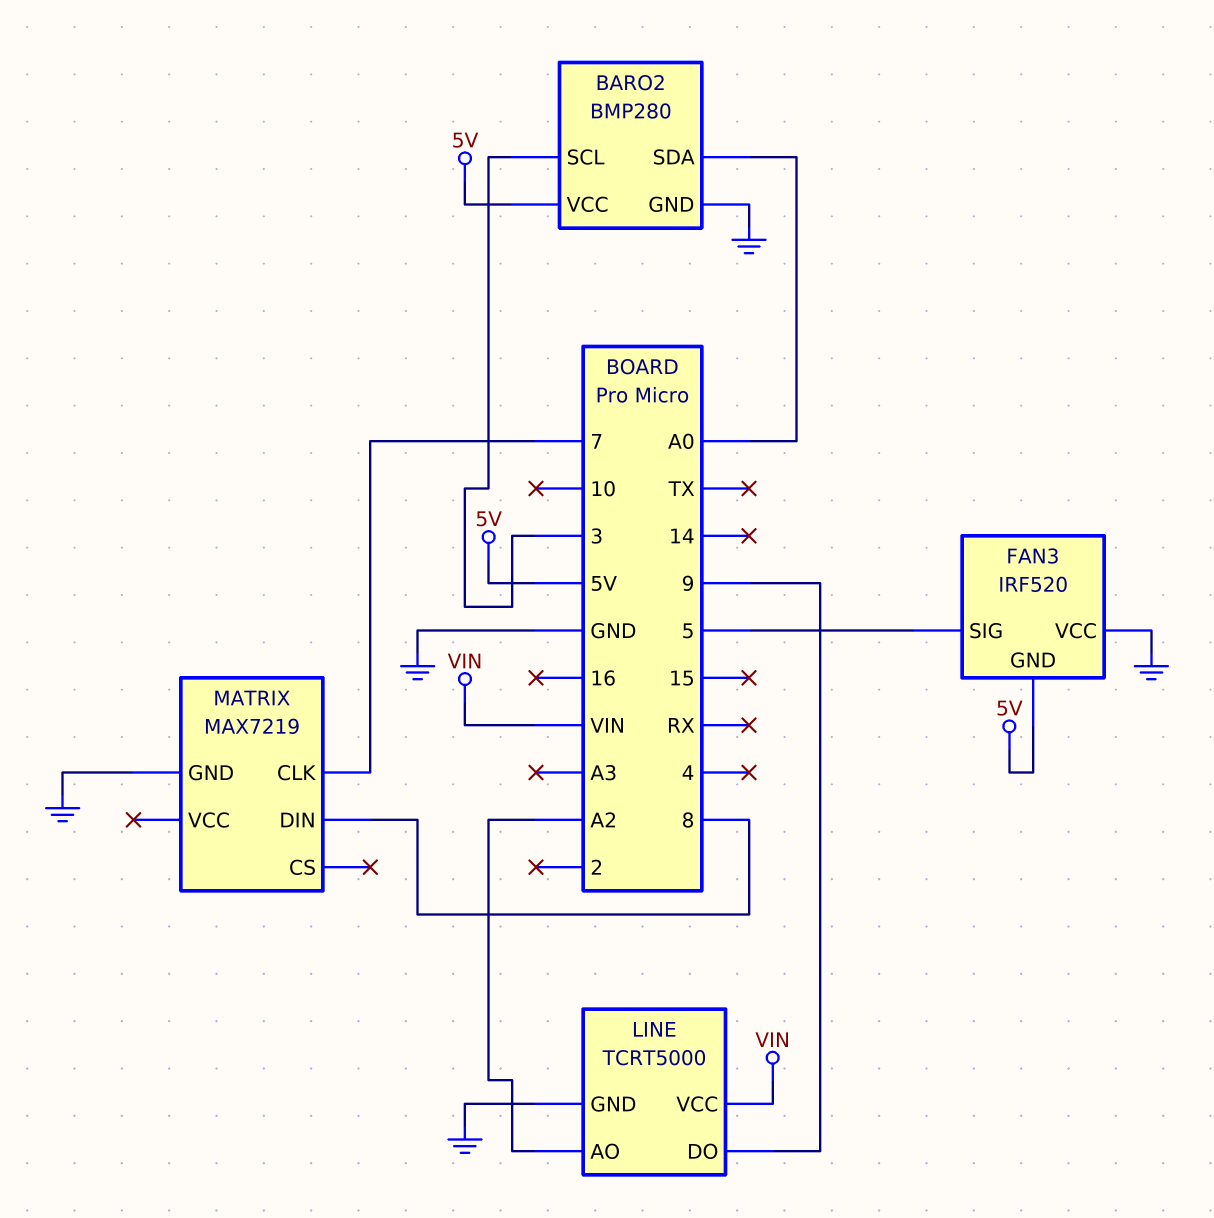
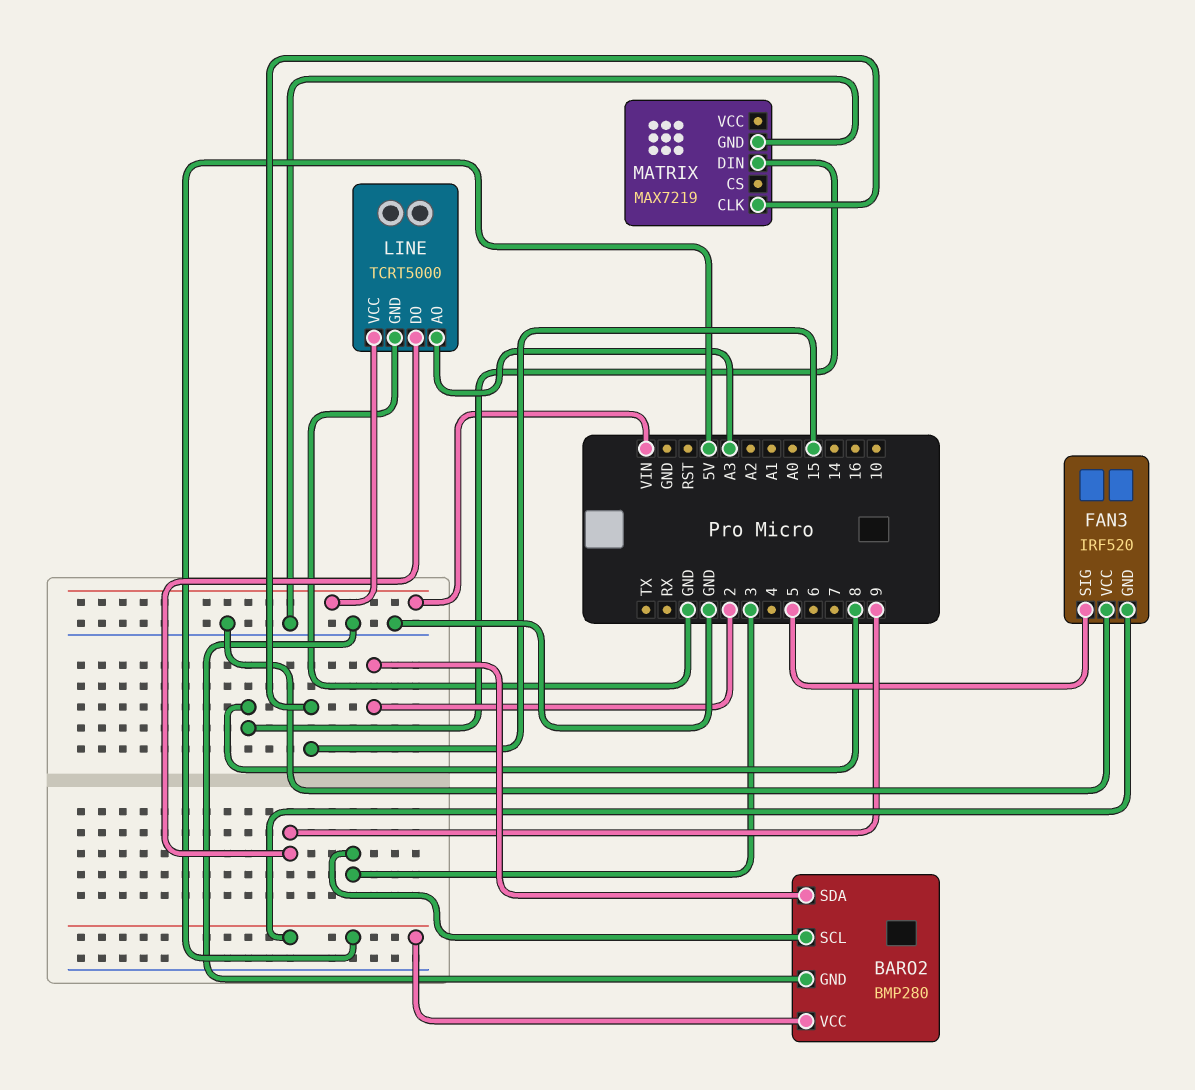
BARO2 pin SDA: A0 -> 2
LINE pin AO: A2 -> A3
MATRIX pin CLK: 7 -> 15

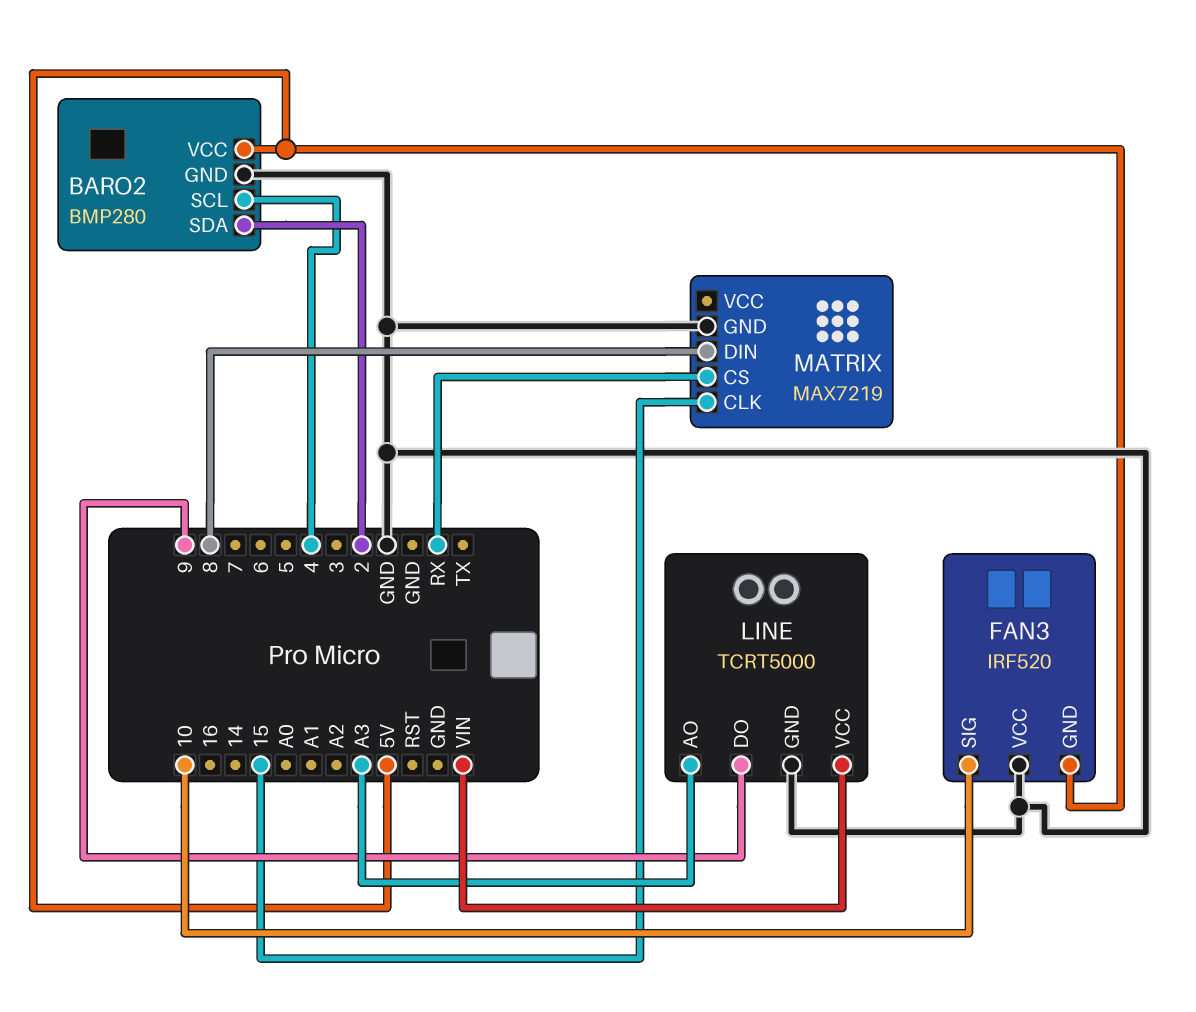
BARO2 pin SCL: 3 -> 4
FAN3 pin SIG: 5 -> 10
MATRIX pin CS: none -> RX

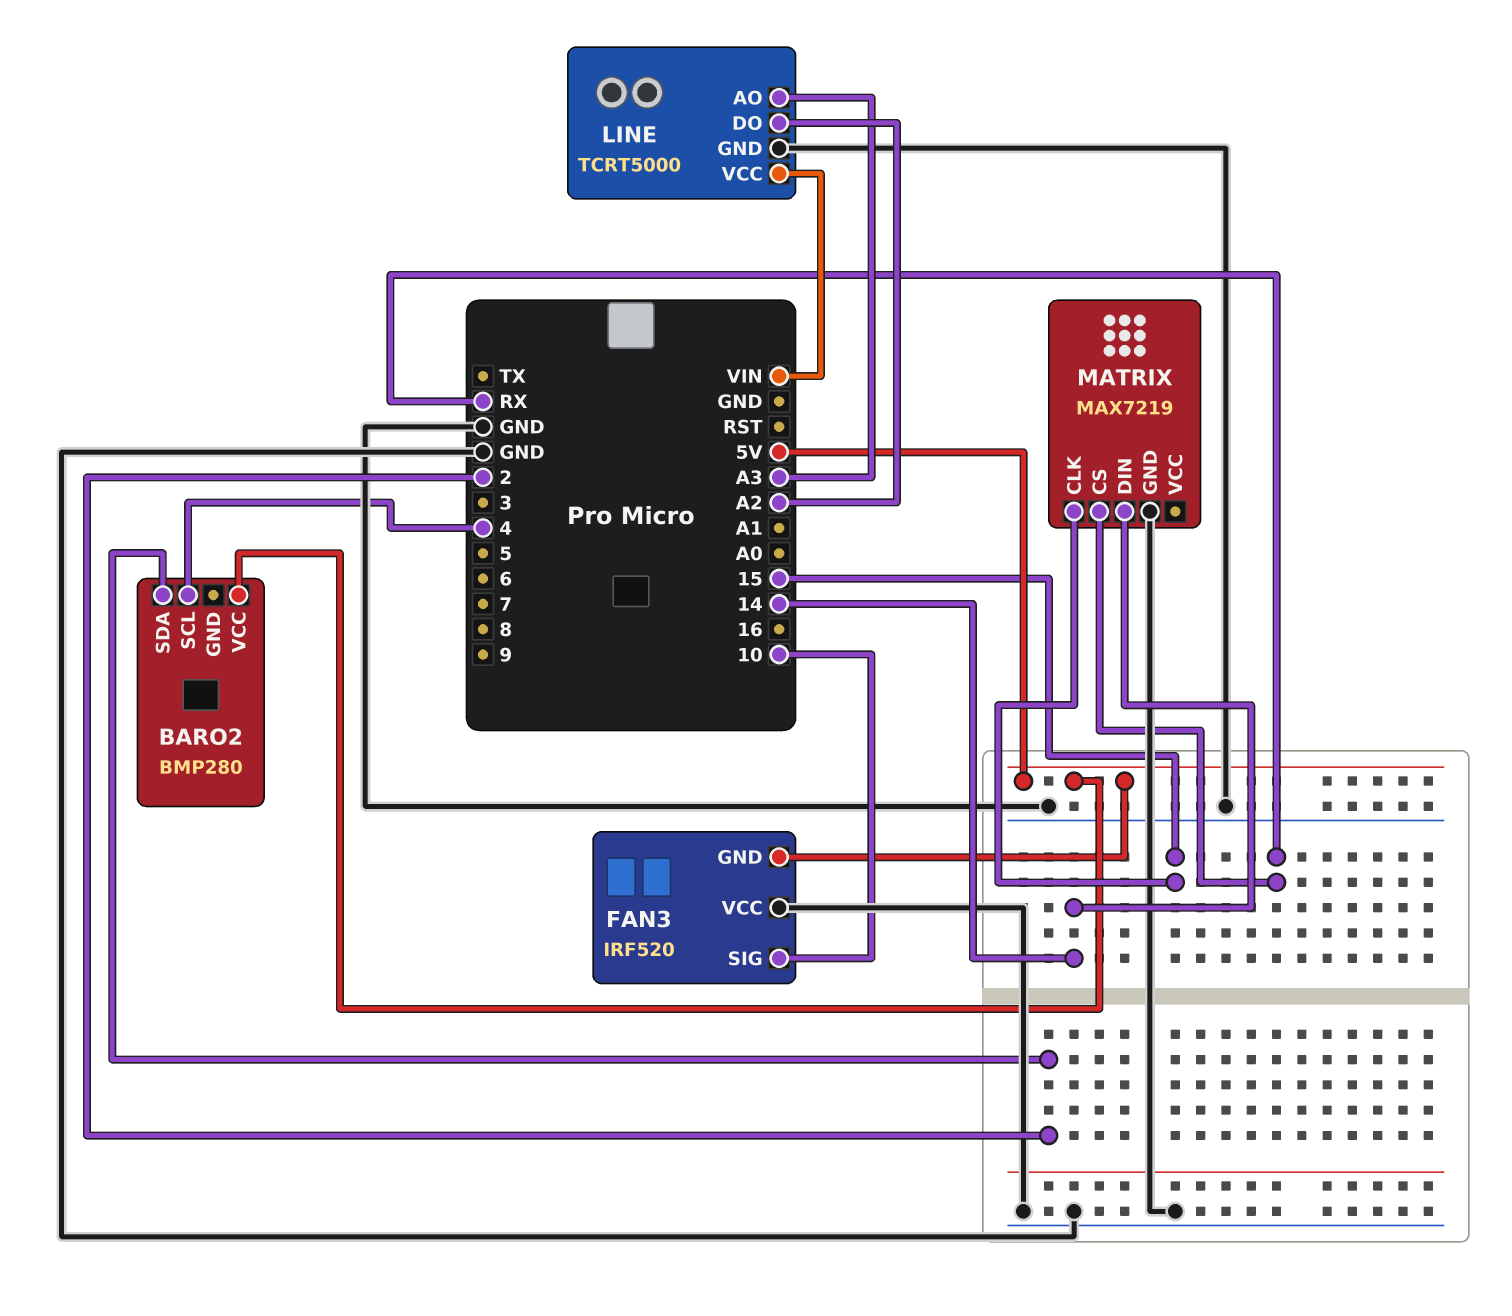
BARO2 pin GND: GND -> none
LINE pin DO: 9 -> A2
MATRIX pin DIN: 8 -> 14

